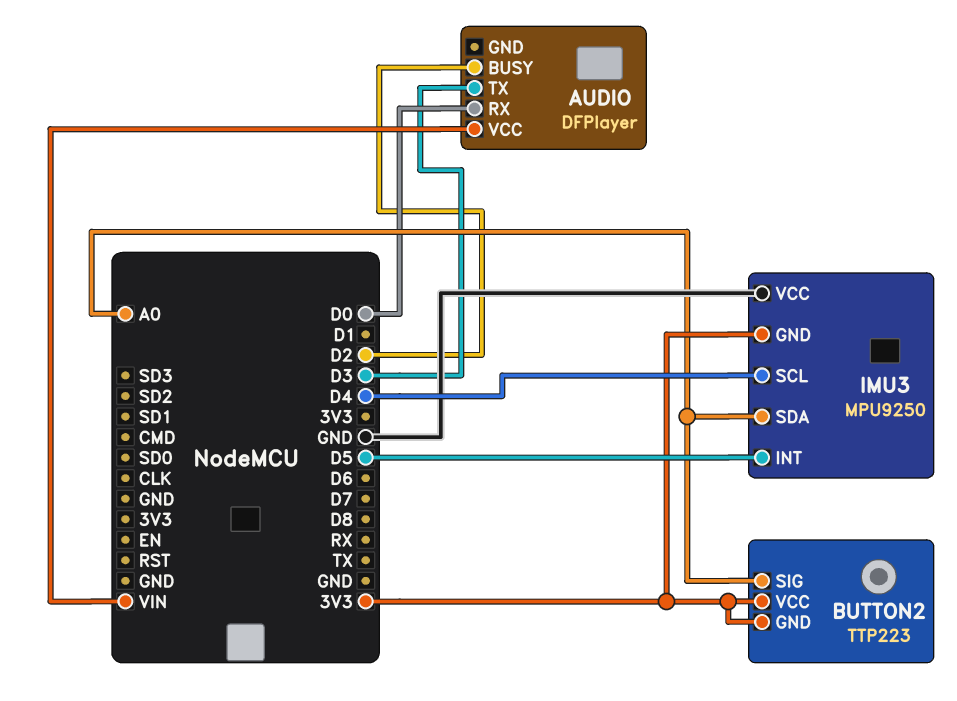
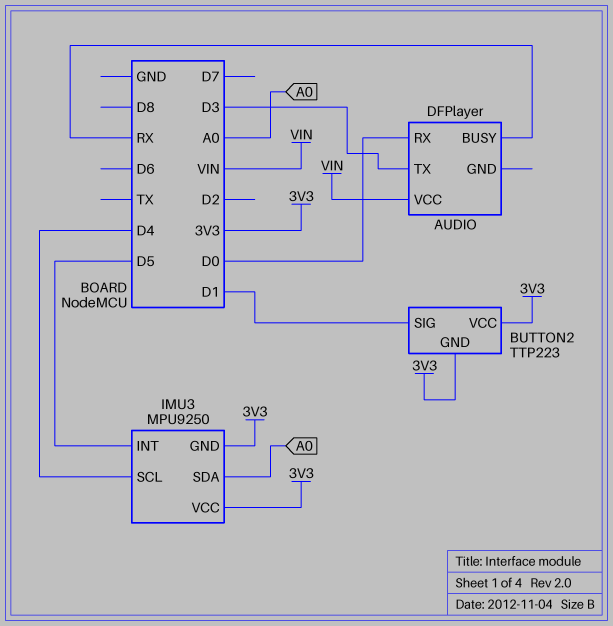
AUDIO pin BUSY: D2 -> RX
BUTTON2 pin SIG: A0 -> D1
IMU3 pin VCC: GND -> 3V3

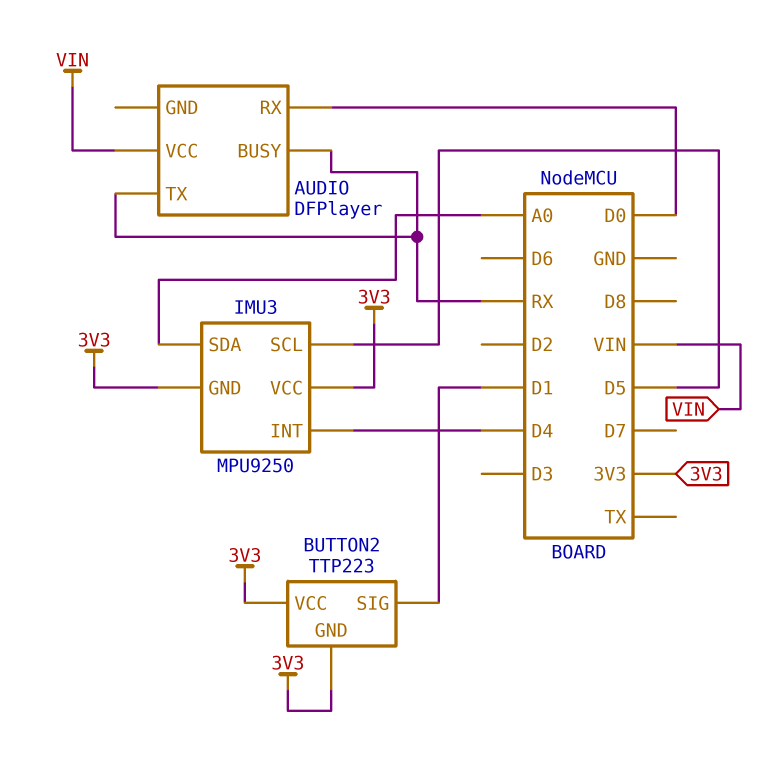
AUDIO pin TX: D3 -> RX
IMU3 pin INT: D5 -> D4
IMU3 pin SCL: D4 -> D5

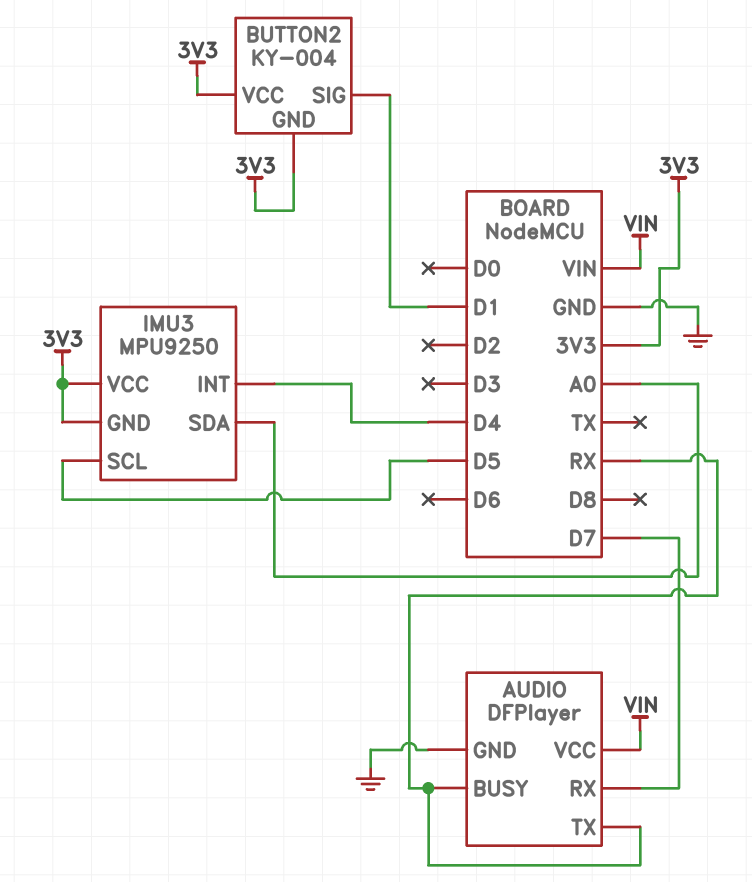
AUDIO pin GND: none -> GND
AUDIO pin RX: D0 -> D7
BUTTON2: TTP223 -> KY-004

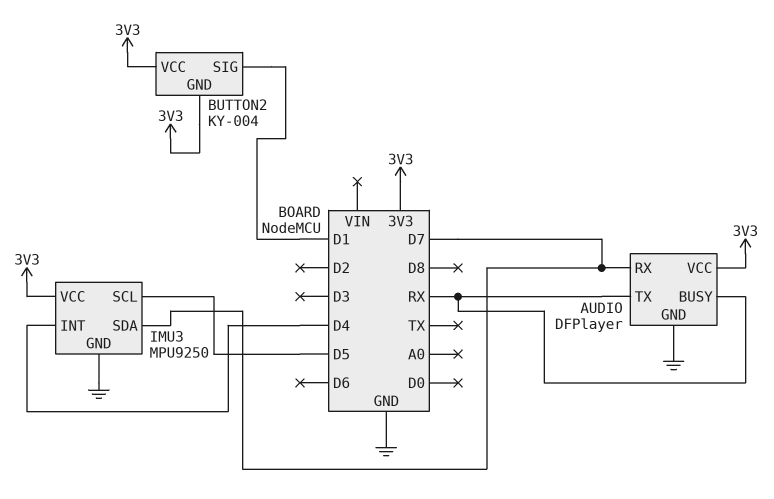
AUDIO pin VCC: VIN -> 3V3
IMU3 pin GND: 3V3 -> GND
IMU3 pin SDA: A0 -> D7

